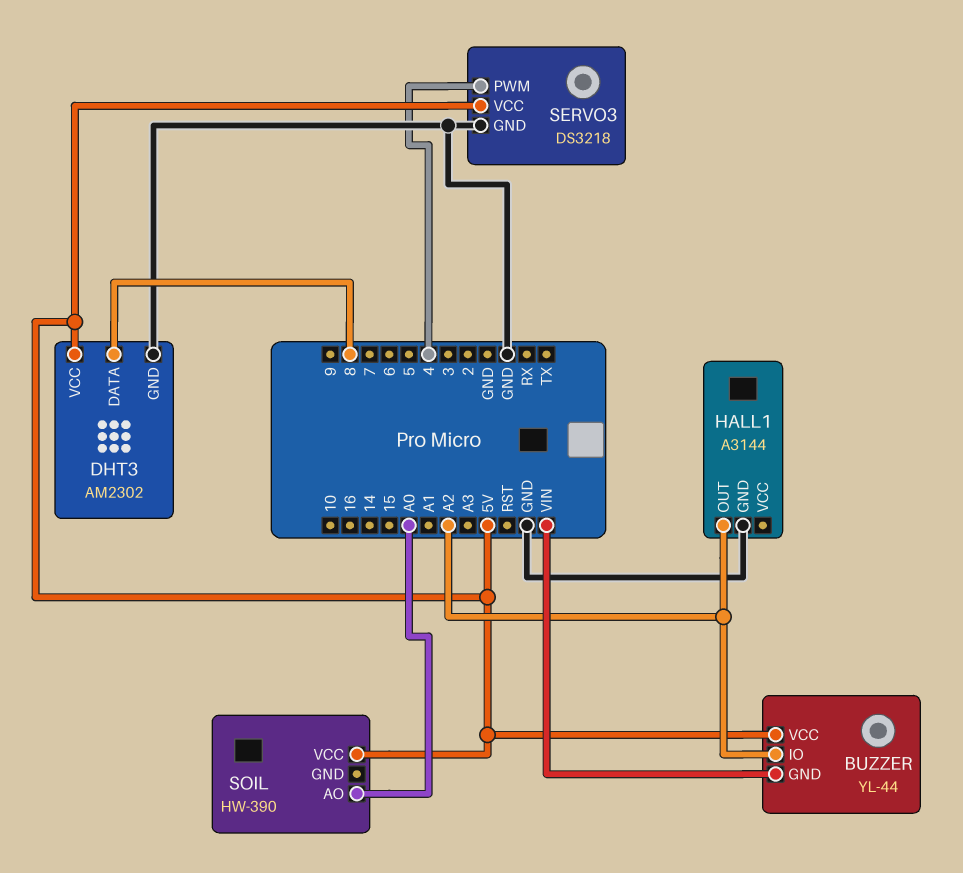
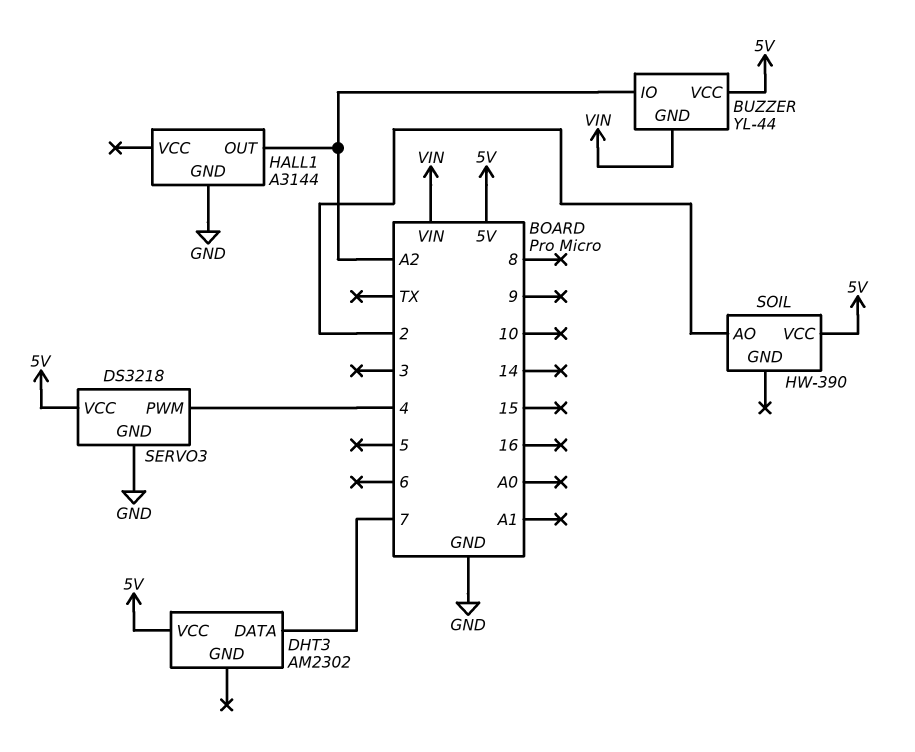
DHT3 pin DATA: 8 -> 7
DHT3 pin GND: GND -> none
SOIL pin AO: A0 -> 2

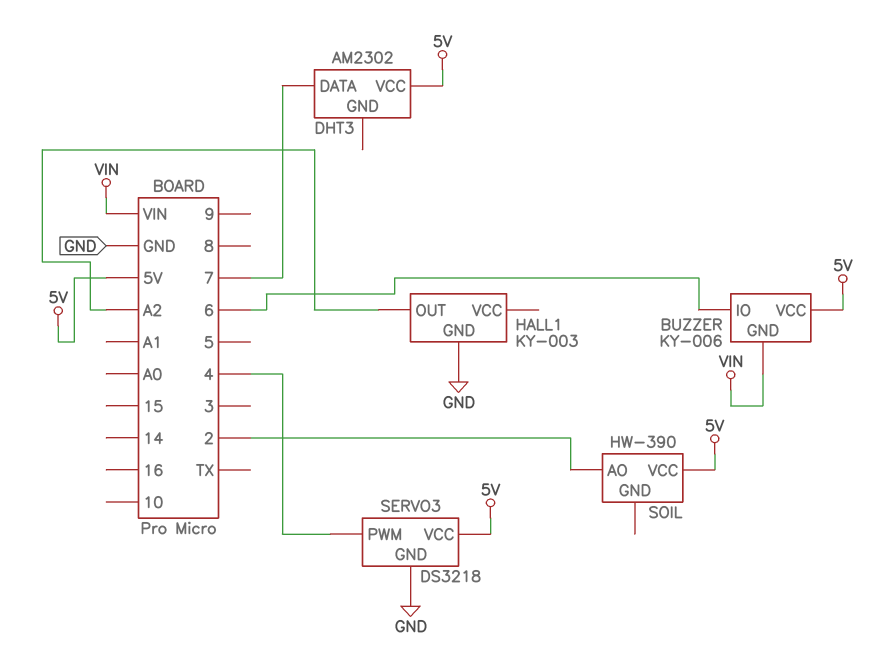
BUZZER: YL-44 -> KY-006
BUZZER pin IO: A2 -> 6
HALL1: A3144 -> KY-003

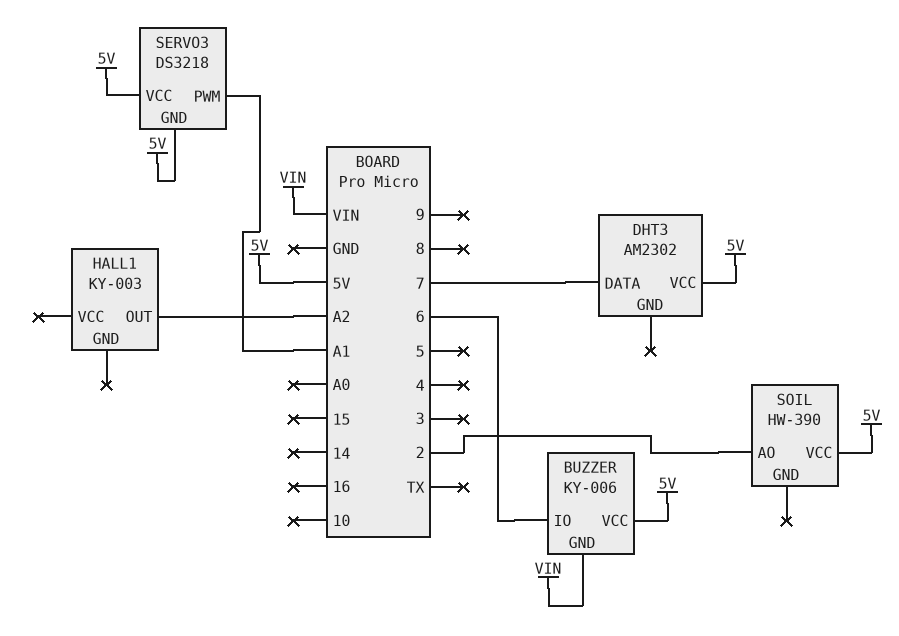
HALL1 pin GND: GND -> none
SERVO3 pin GND: GND -> 5V
SERVO3 pin PWM: 4 -> A1

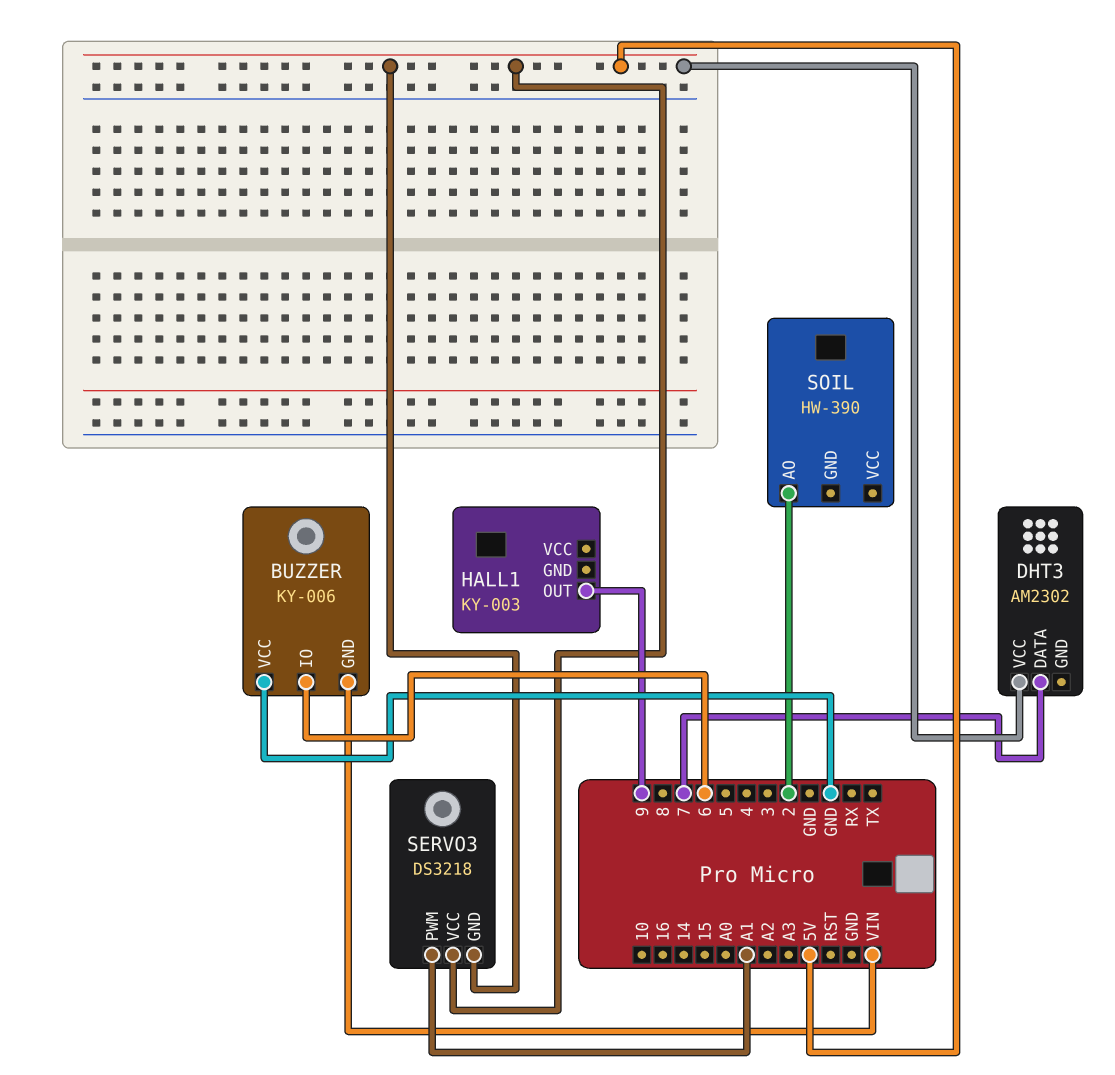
BUZZER pin VCC: 5V -> GND
HALL1 pin OUT: A2 -> 9
SOIL pin VCC: 5V -> none

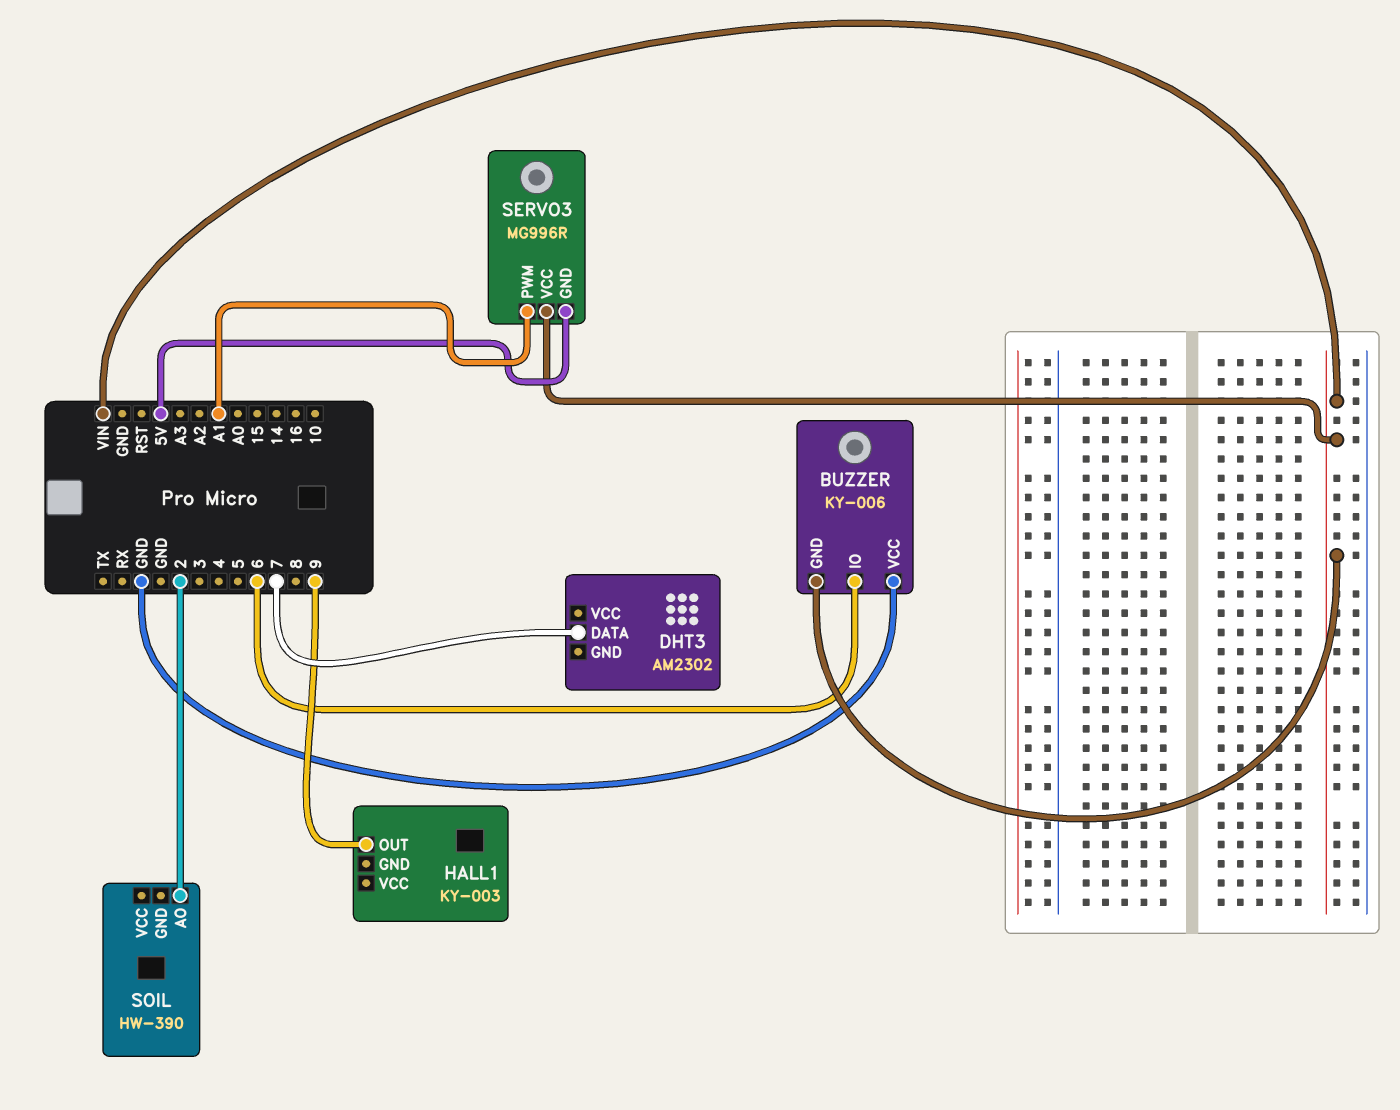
DHT3 pin VCC: 5V -> none
SERVO3: DS3218 -> MG996R
SERVO3 pin VCC: 5V -> VIN

